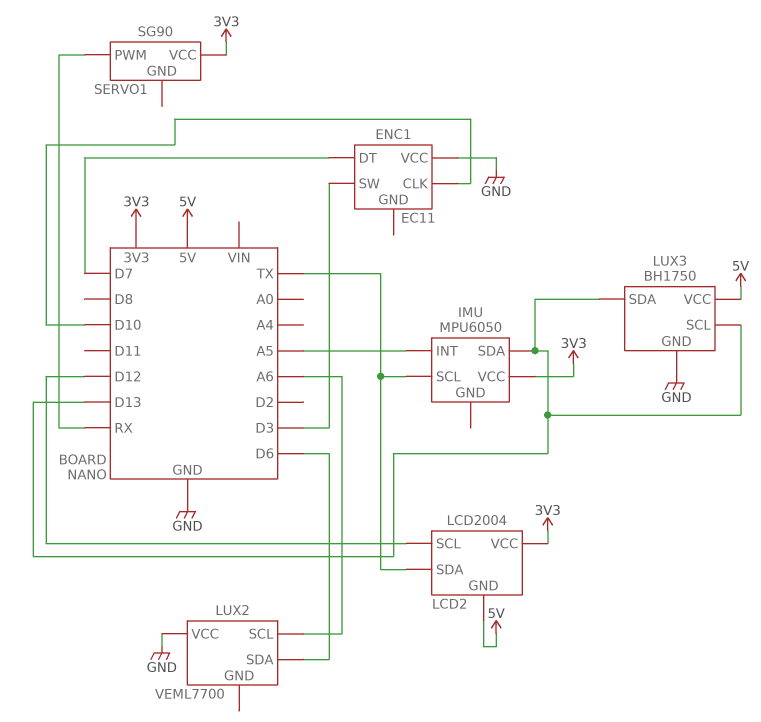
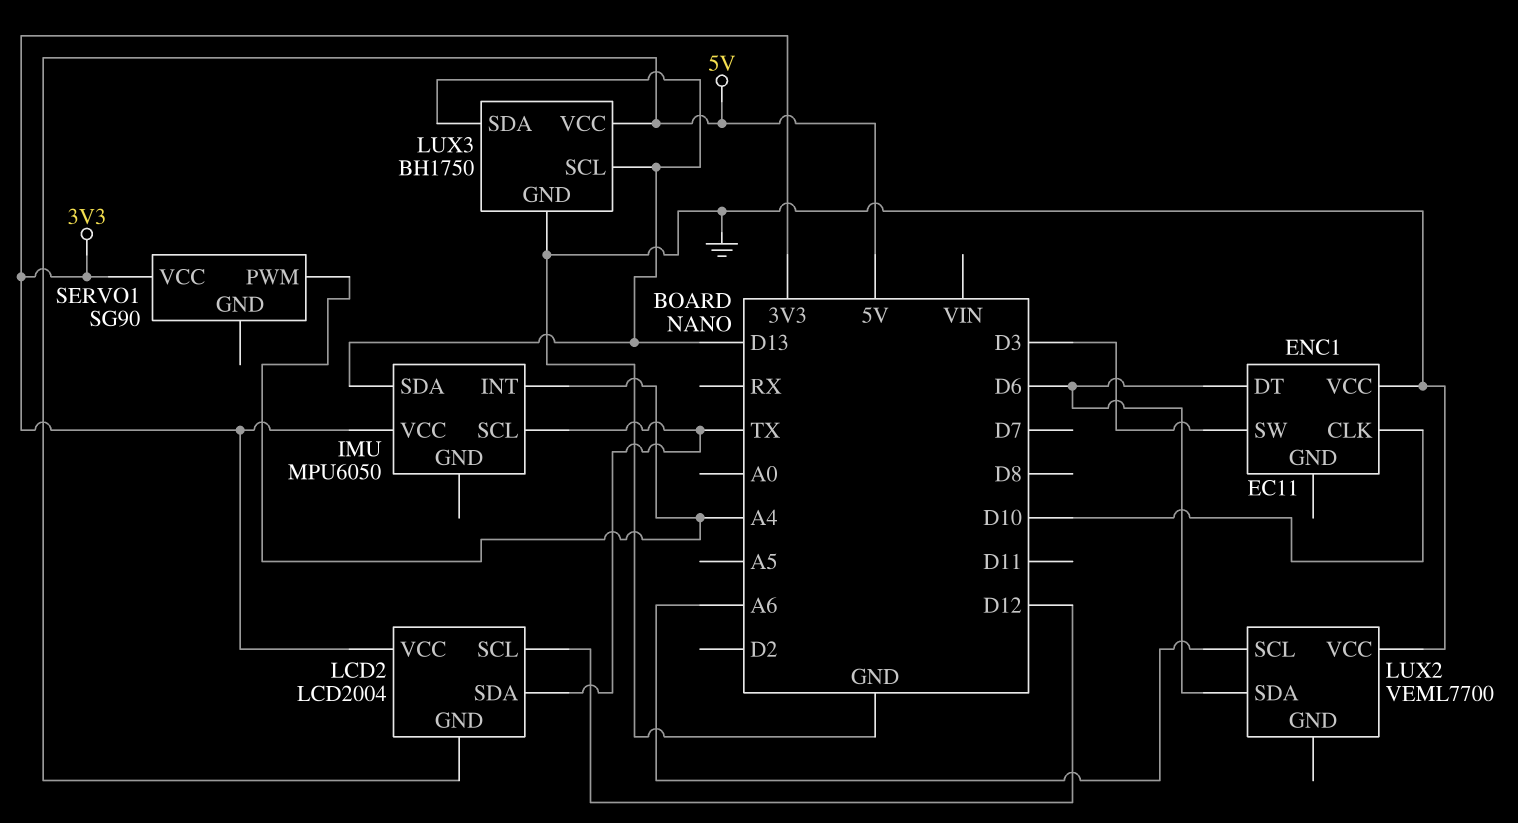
ENC1 pin DT: D7 -> D6
IMU pin INT: A5 -> A4
SERVO1 pin PWM: RX -> A4

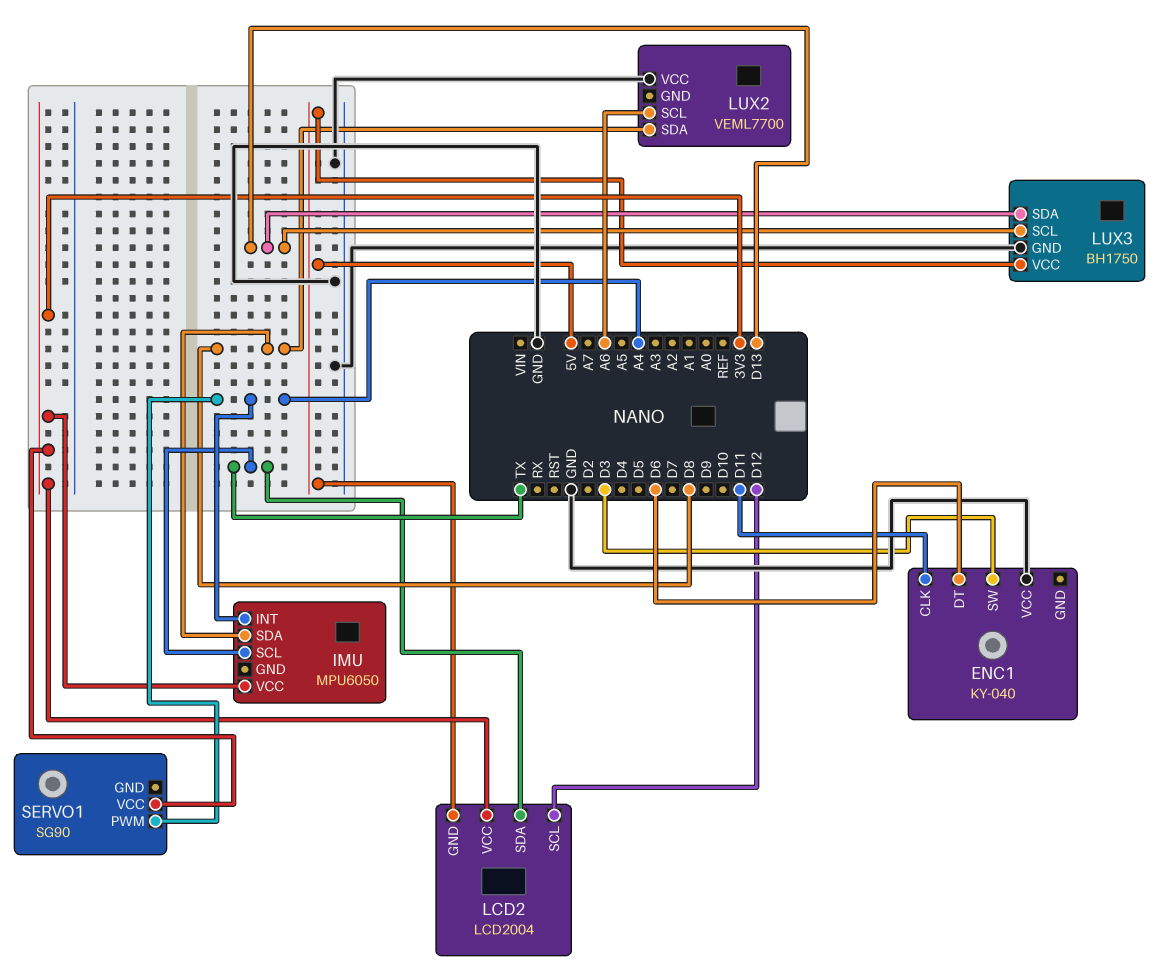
ENC1: EC11 -> KY-040
ENC1 pin CLK: D10 -> D11
IMU pin SDA: D13 -> D8
LUX2 pin SDA: D6 -> D8

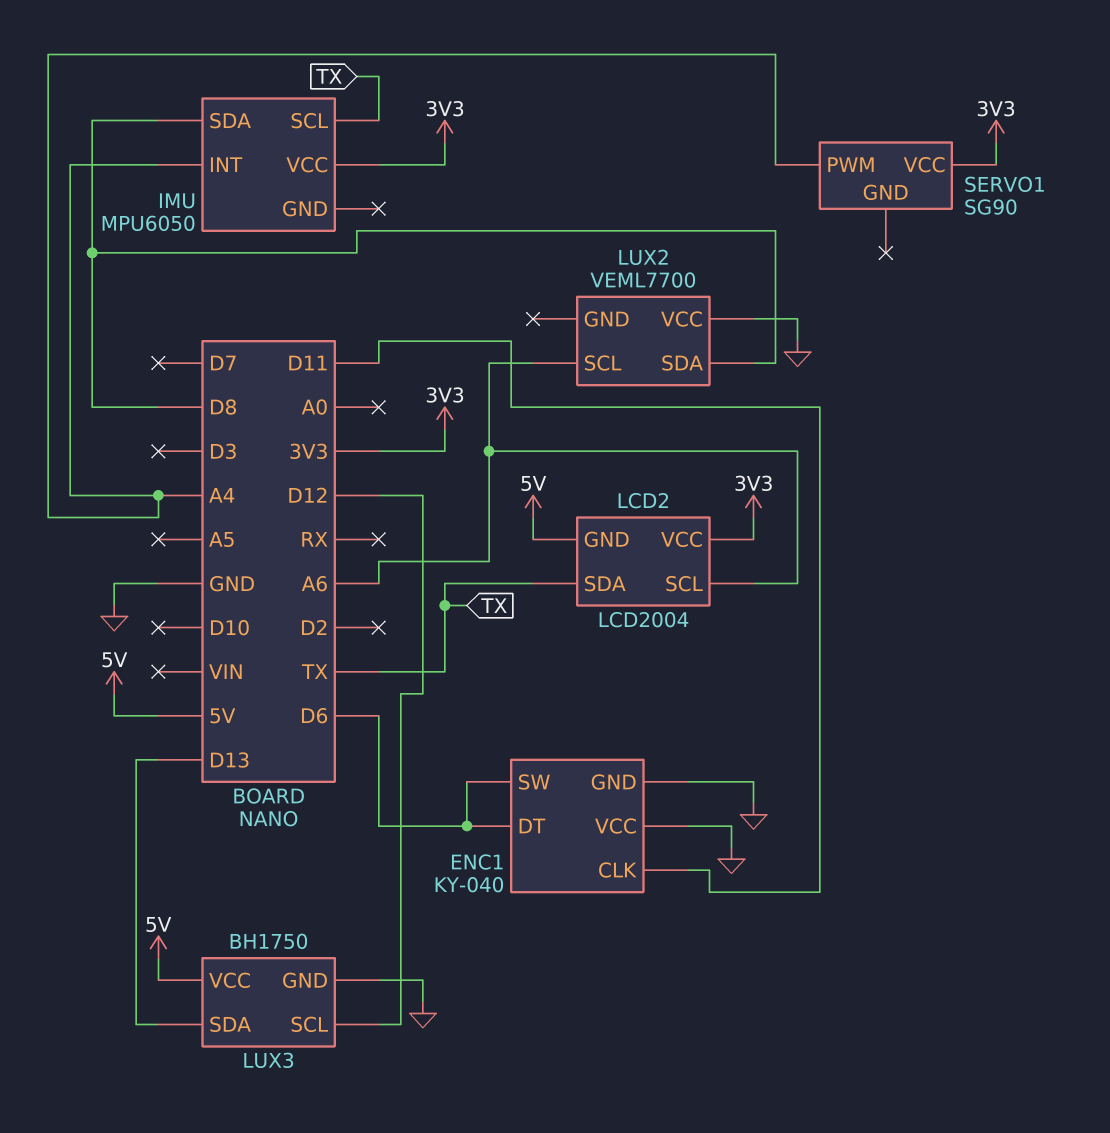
ENC1 pin GND: none -> GND
ENC1 pin SW: D3 -> D6
LCD2 pin SCL: D12 -> A6
LUX3 pin SCL: D13 -> D12

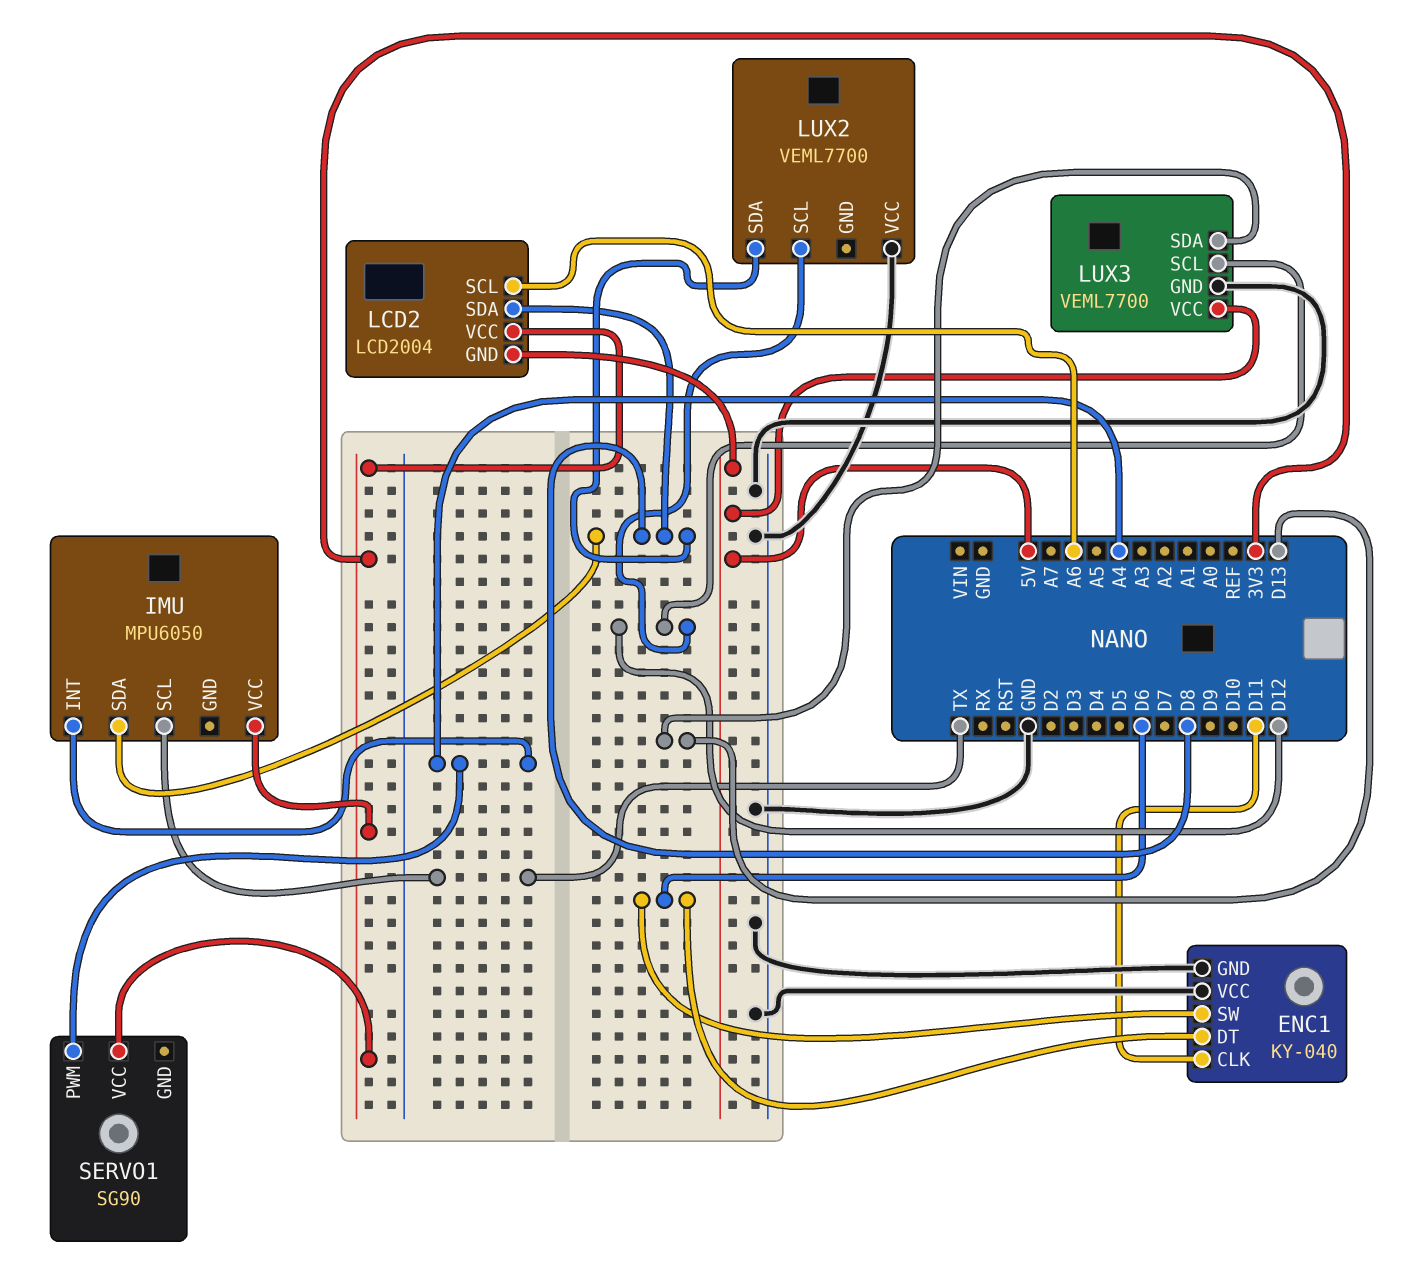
LCD2 pin SDA: TX -> D8
LUX2 pin SCL: A6 -> D12
LUX3: BH1750 -> VEML7700

